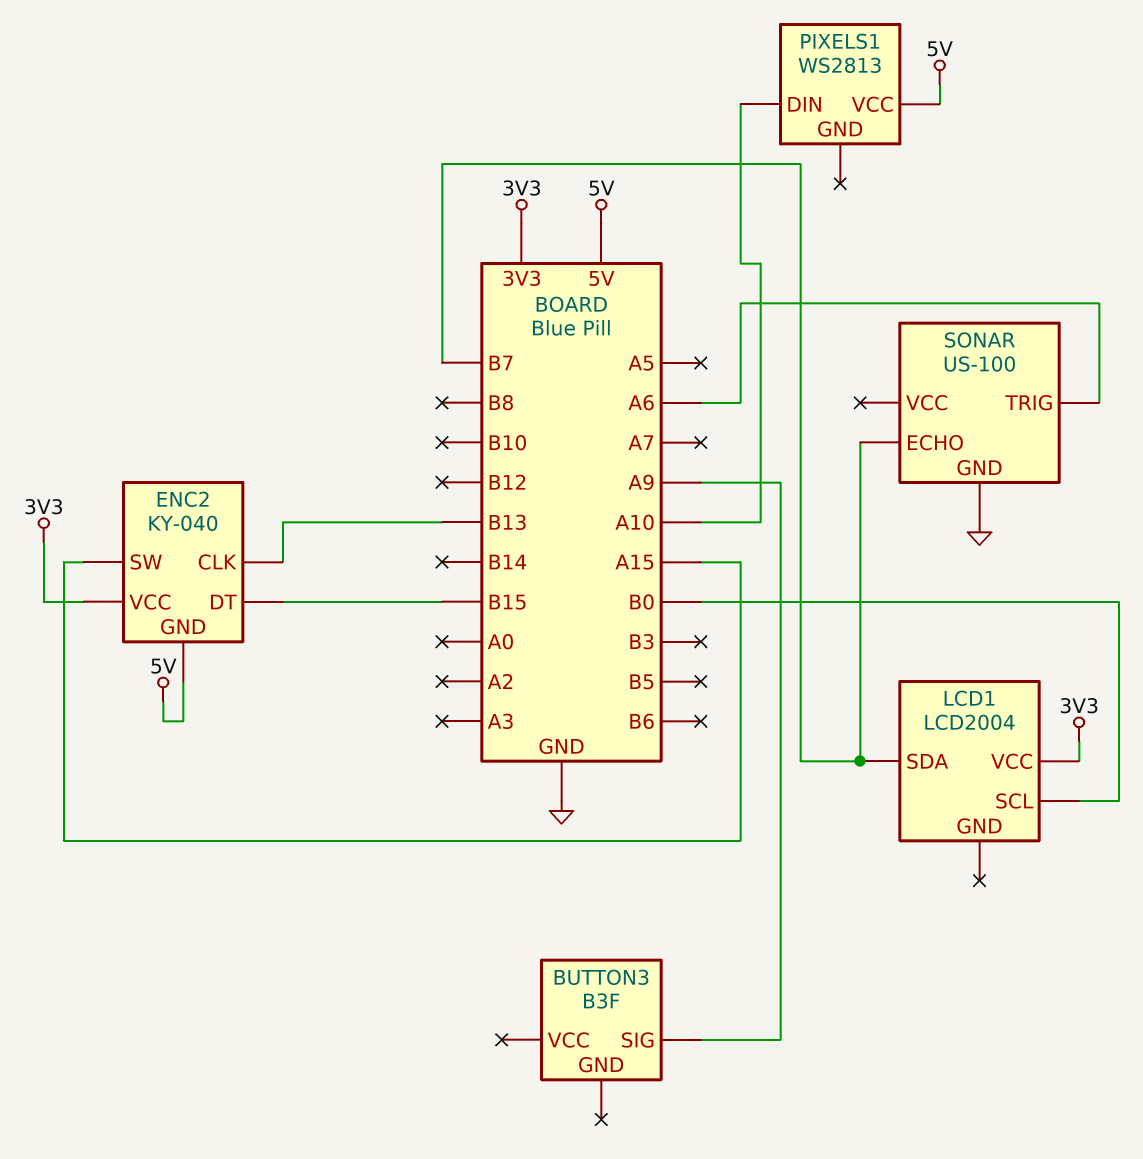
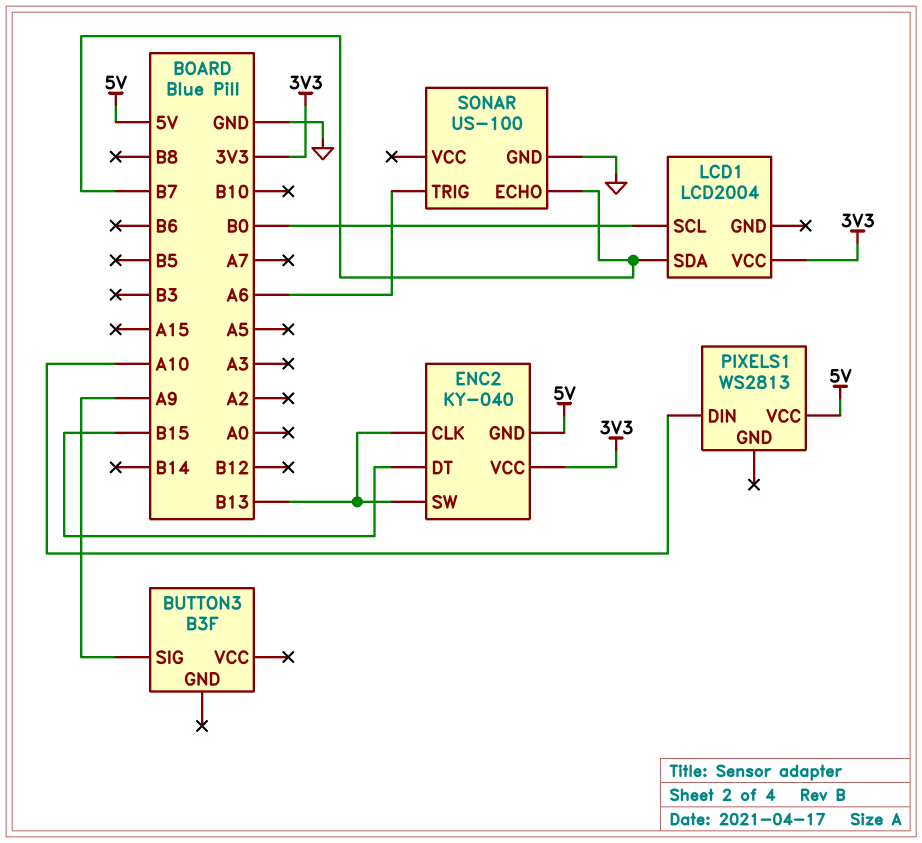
ENC2 pin SW: A15 -> B13

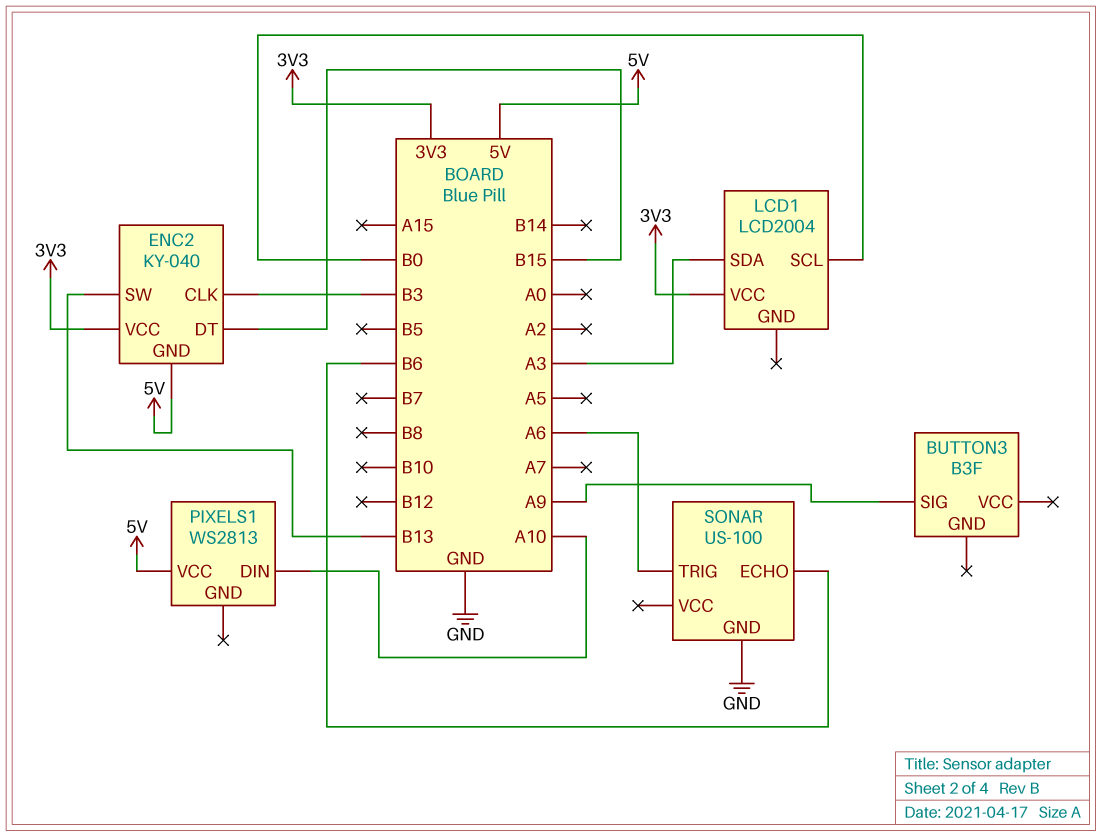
ENC2 pin CLK: B13 -> B3
LCD1 pin SDA: B7 -> A3
SONAR pin ECHO: B7 -> B6

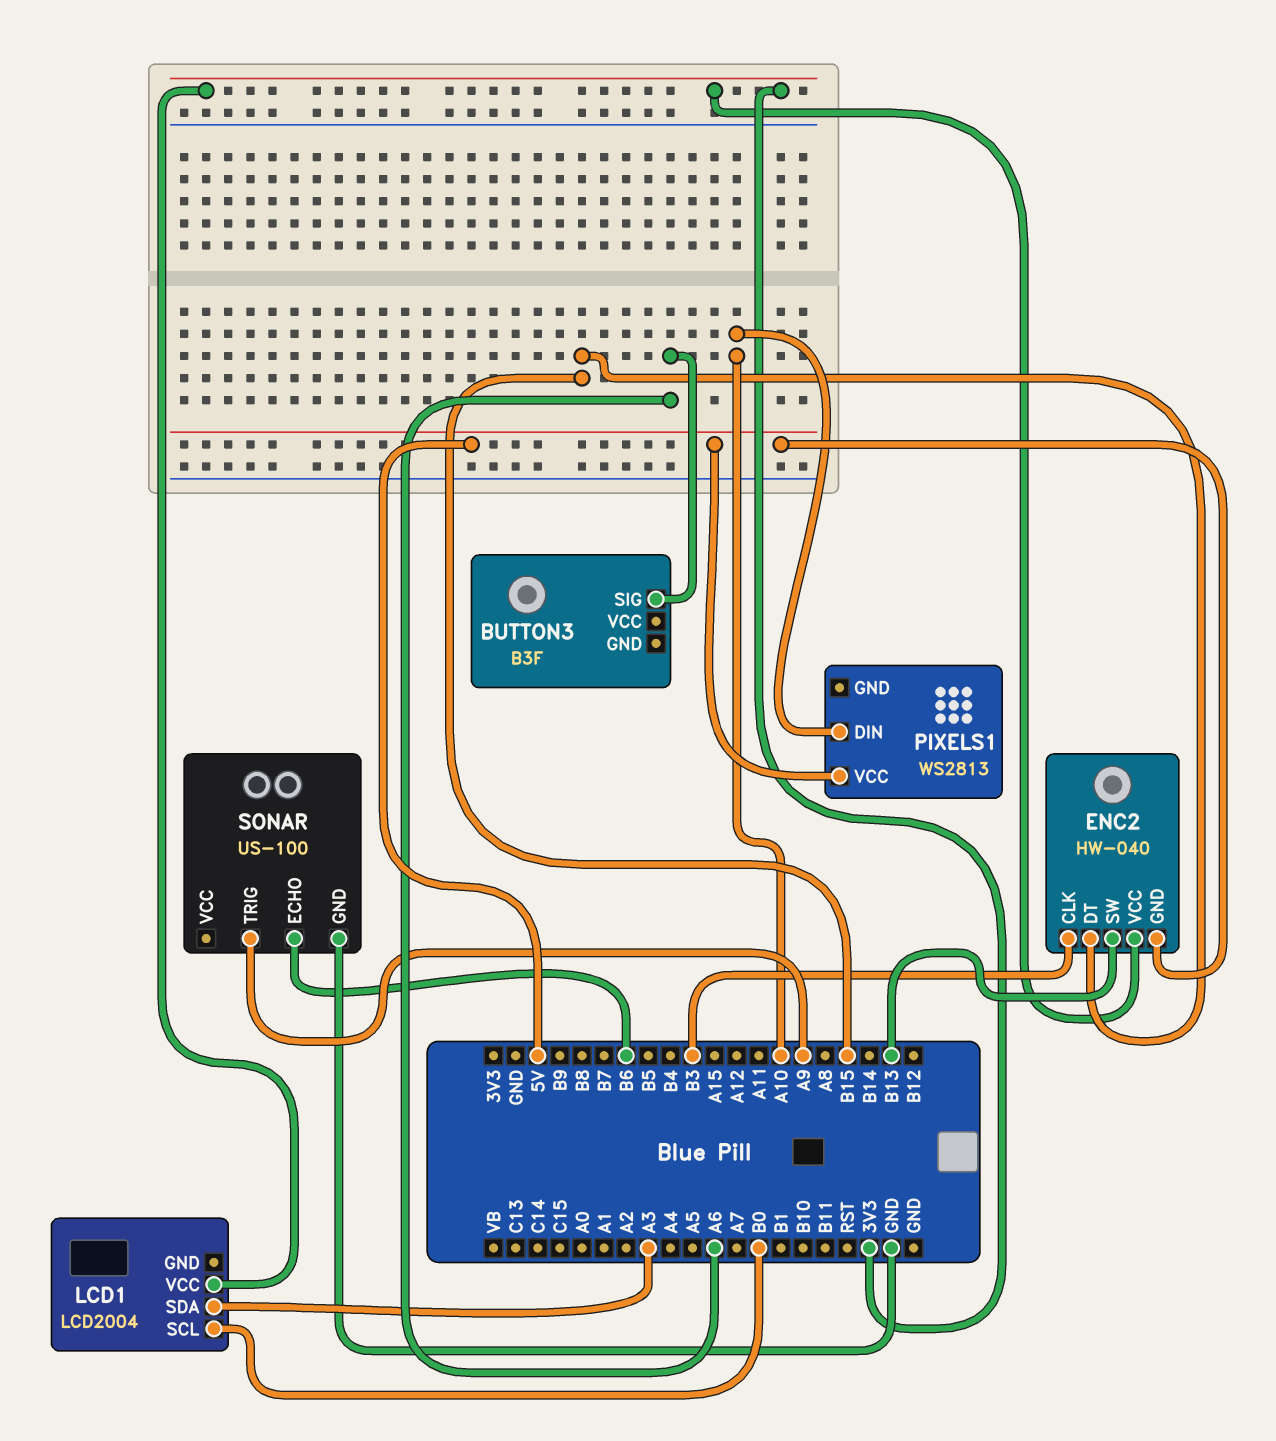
BUTTON3 pin SIG: A9 -> A6
ENC2: KY-040 -> HW-040
SONAR pin TRIG: A6 -> A9

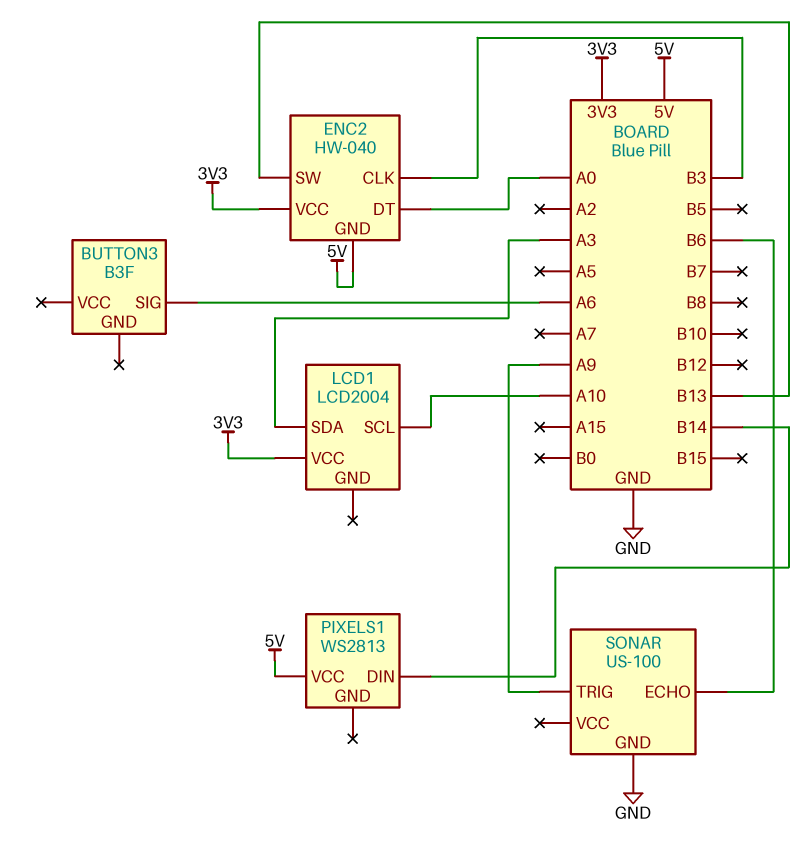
ENC2 pin DT: B15 -> A0
LCD1 pin SCL: B0 -> A10
PIXELS1 pin DIN: A10 -> B14

